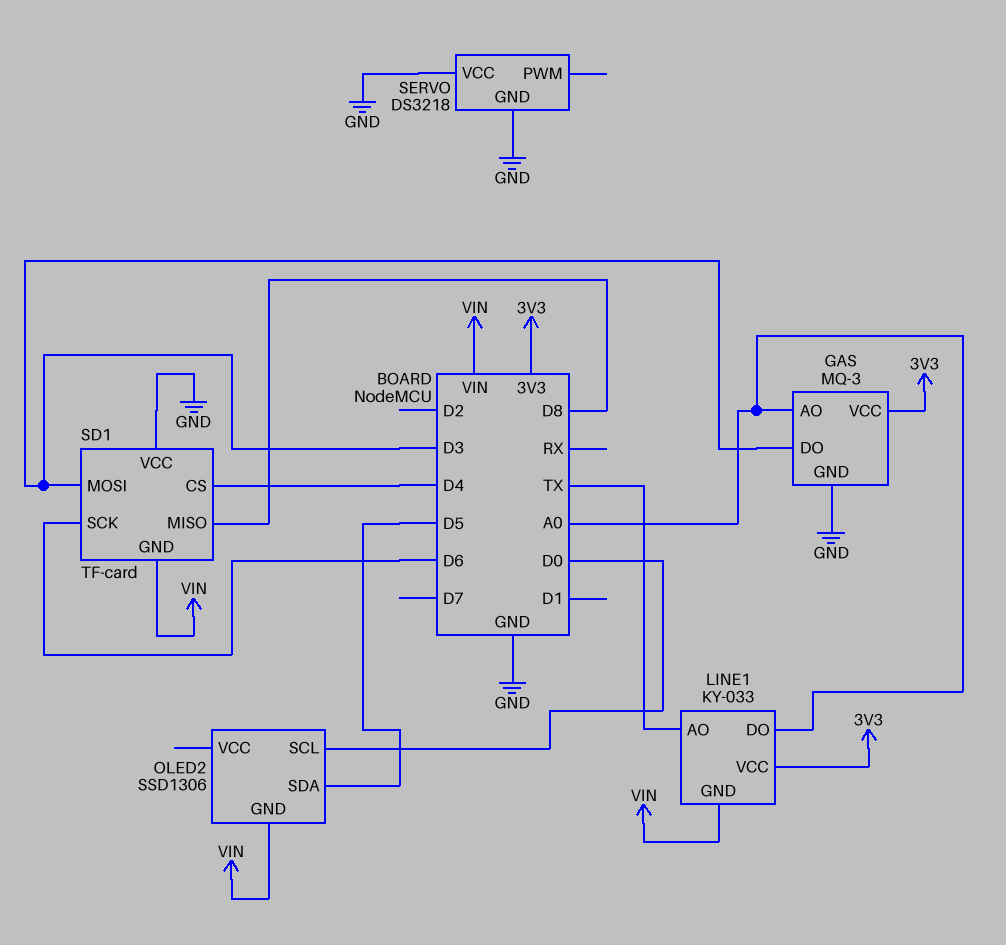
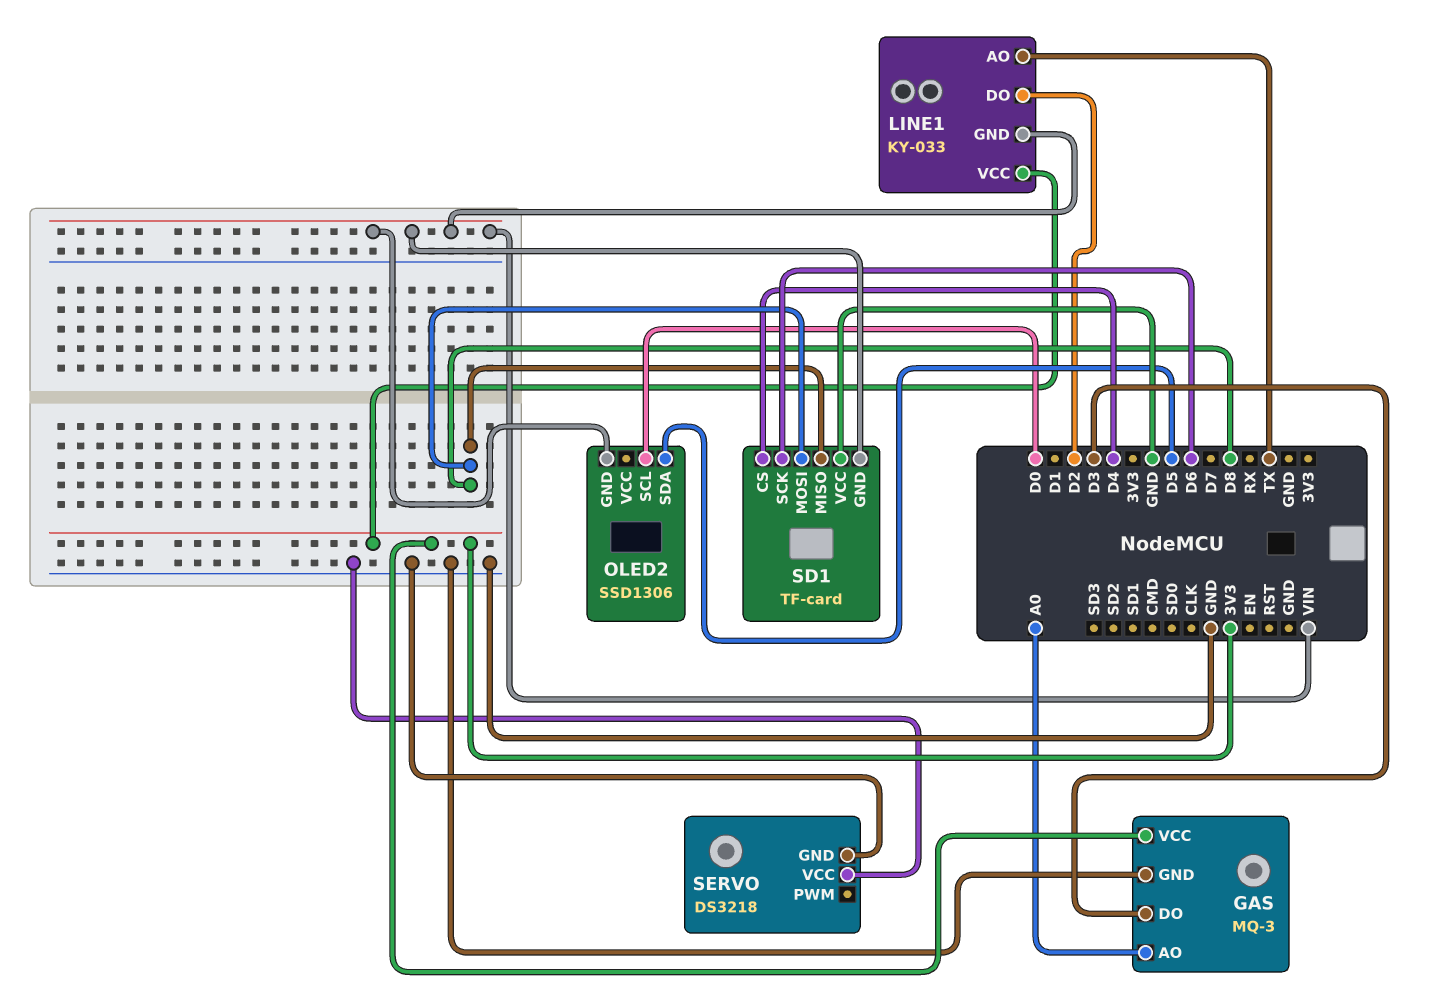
LINE1 pin DO: A0 -> D2
SD1 pin MOSI: D3 -> D8

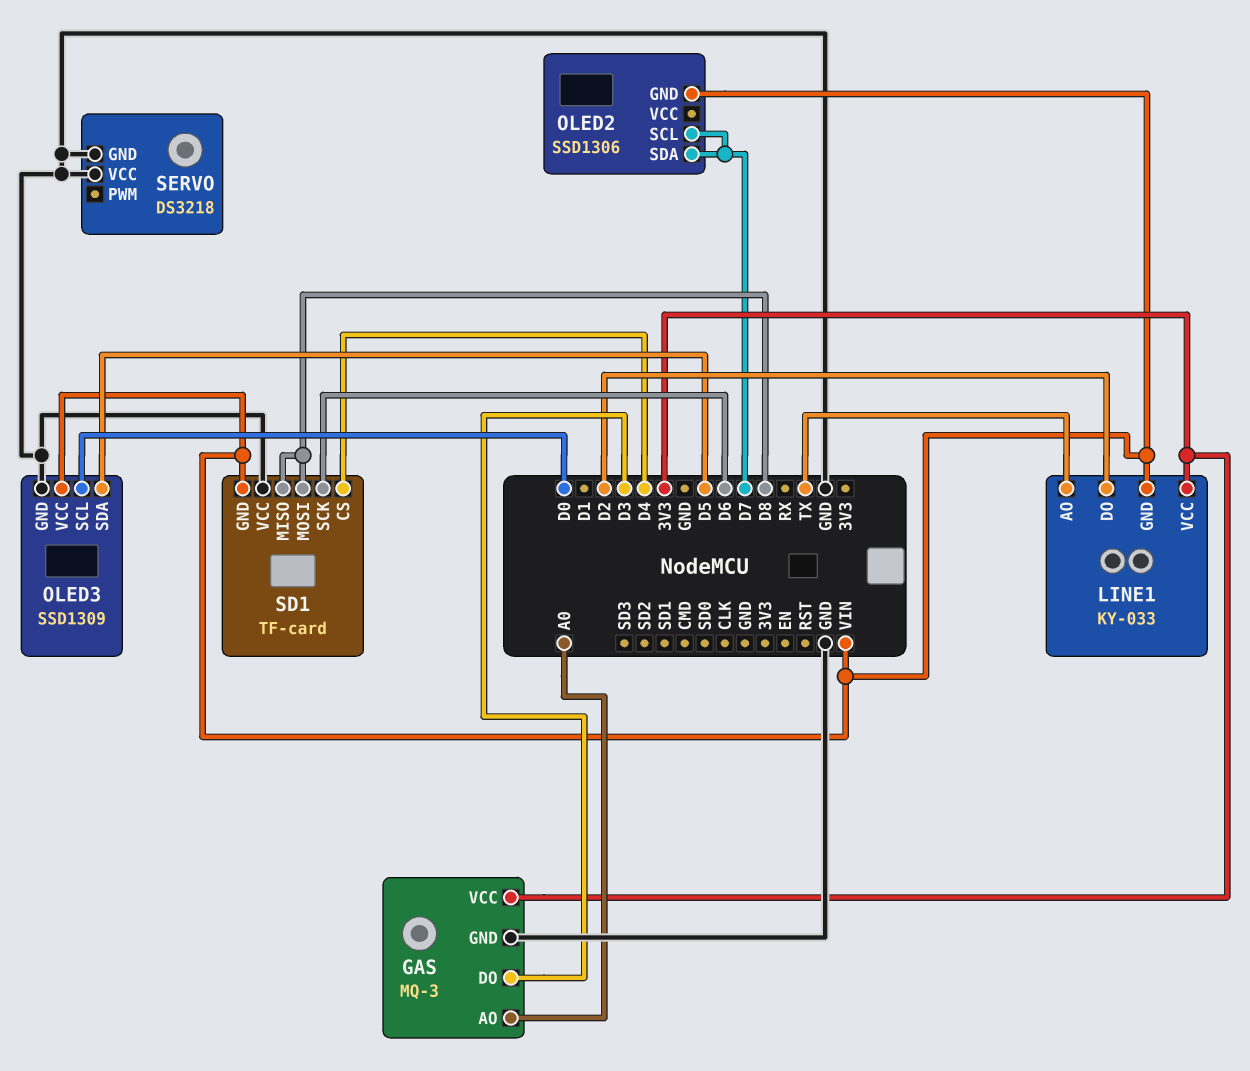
OLED2 pin SCL: D0 -> D7
OLED2 pin SDA: D5 -> D7
OLED3: none -> SSD1309
OLED3 pin GND: none -> GND
OLED3 pin SCL: none -> D0
OLED3 pin SDA: none -> D5
OLED3 pin VCC: none -> VIN

